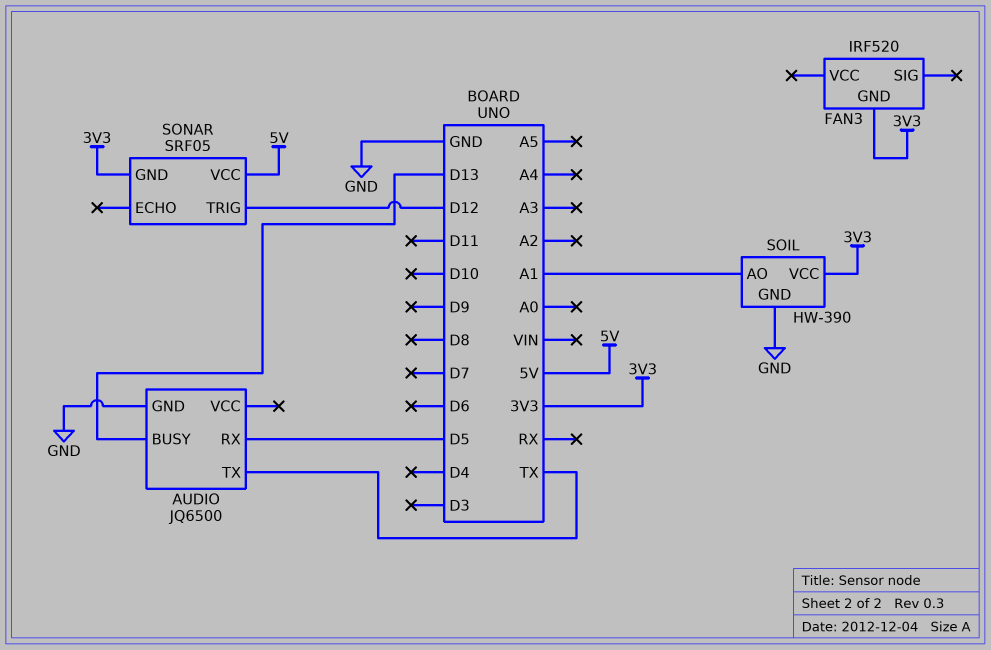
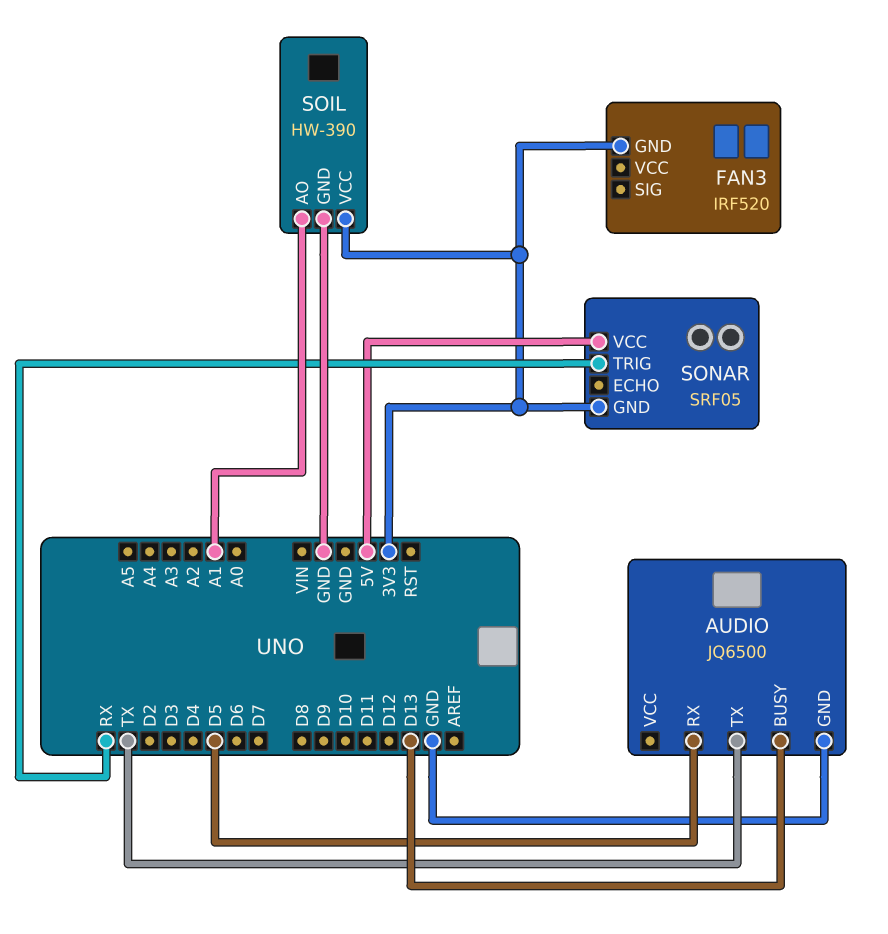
SONAR pin TRIG: D12 -> RX

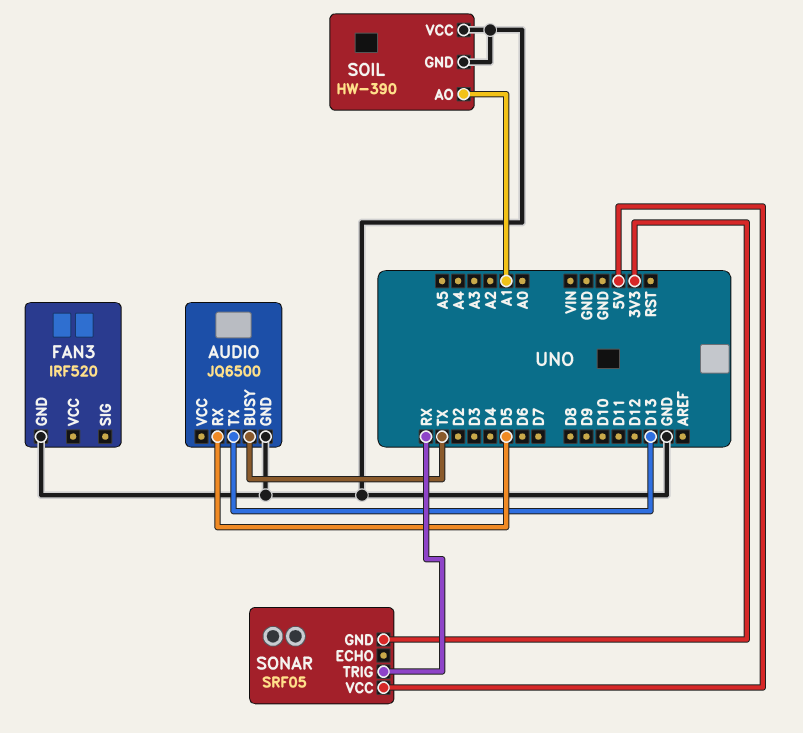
AUDIO pin BUSY: D13 -> TX
AUDIO pin TX: TX -> D13
FAN3 pin GND: 3V3 -> GND
SOIL pin VCC: 3V3 -> GND

